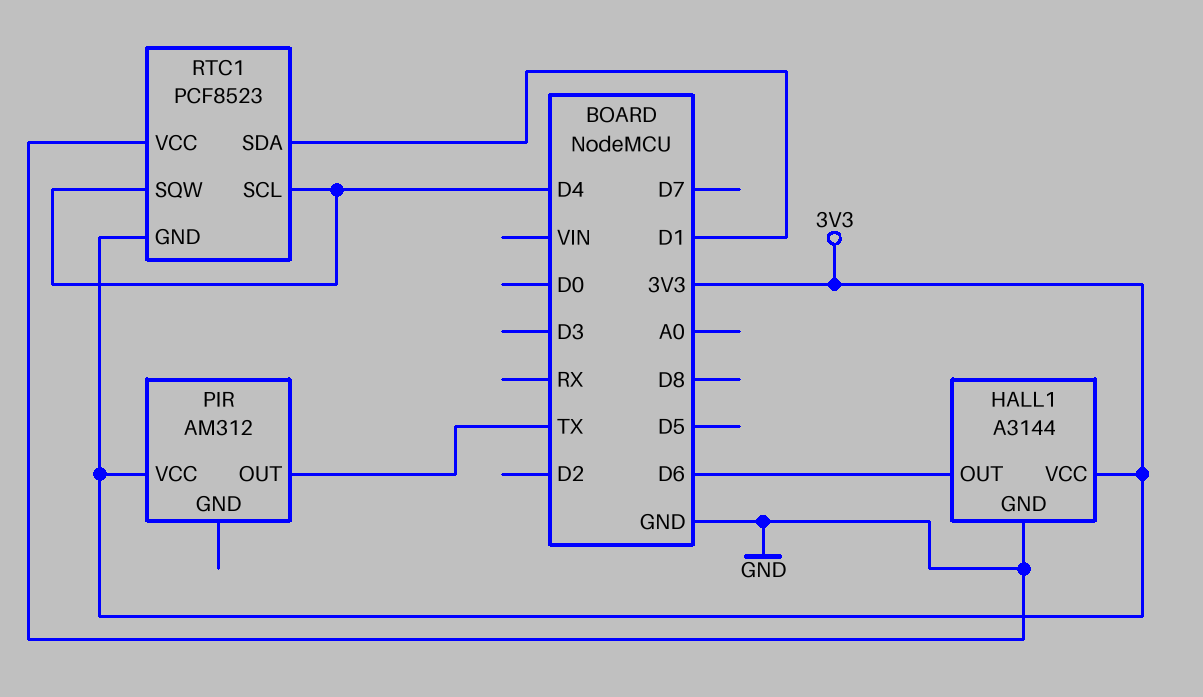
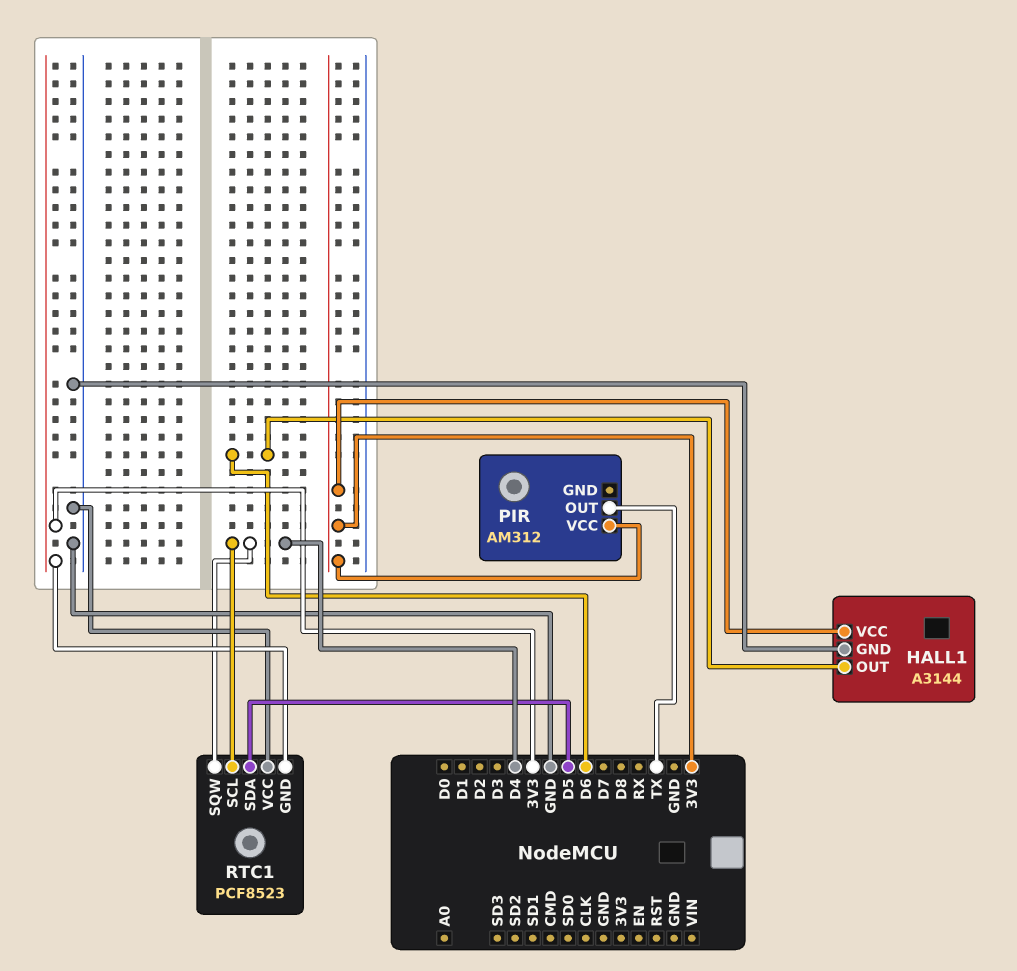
RTC1 pin SDA: D1 -> D5

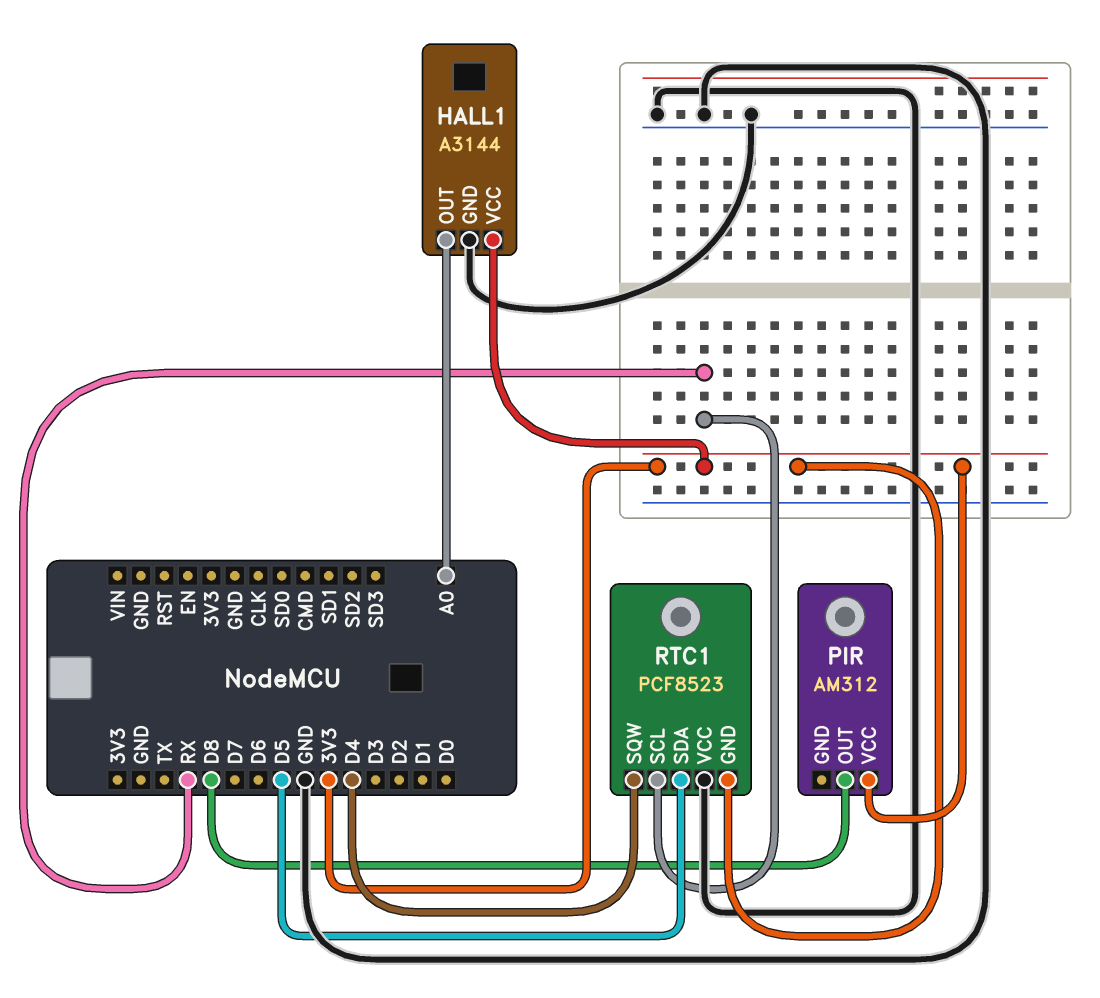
HALL1 pin OUT: D6 -> A0
PIR pin OUT: TX -> D8
RTC1 pin SCL: D4 -> RX

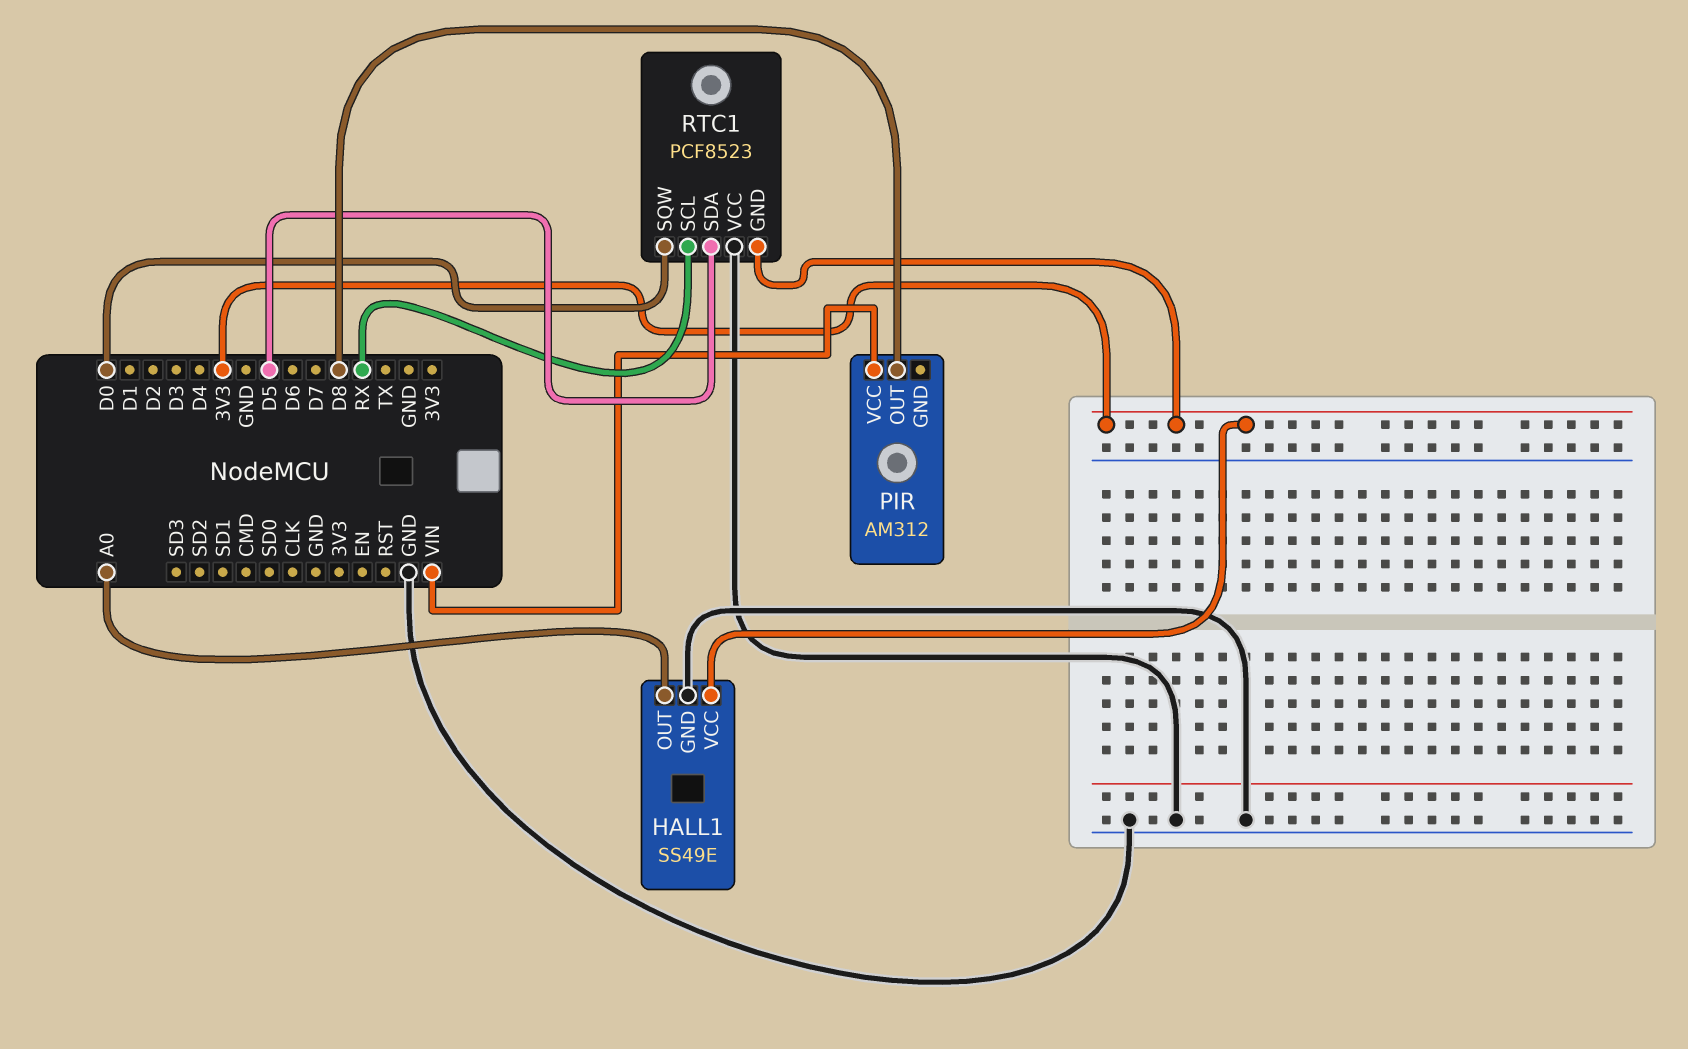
HALL1: A3144 -> SS49E
PIR pin VCC: 3V3 -> VIN
RTC1 pin SQW: D4 -> D0

